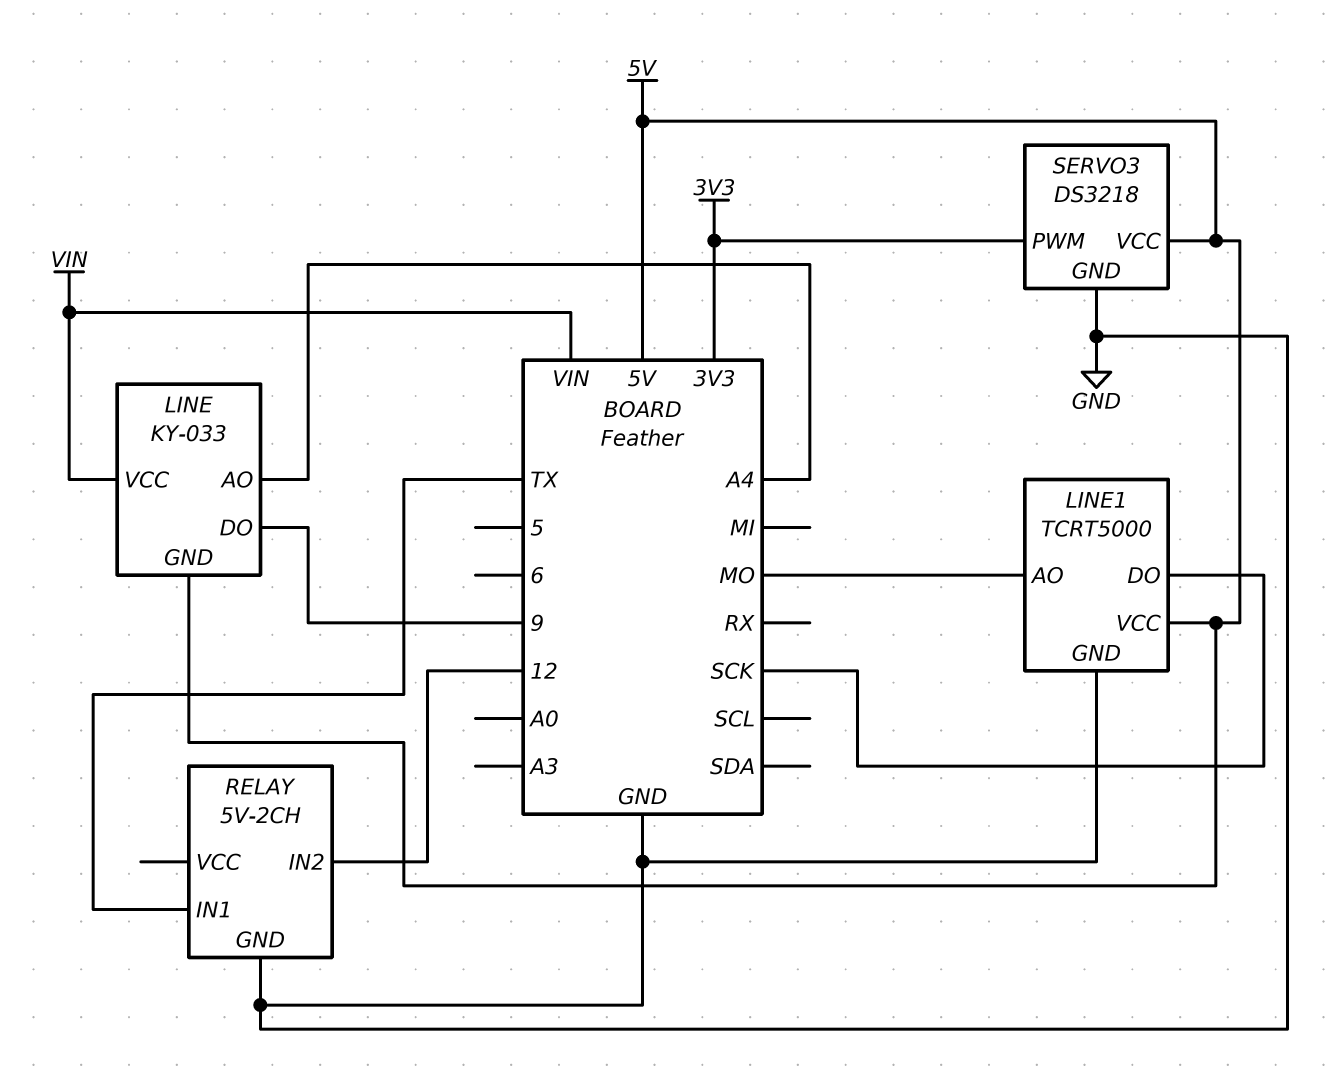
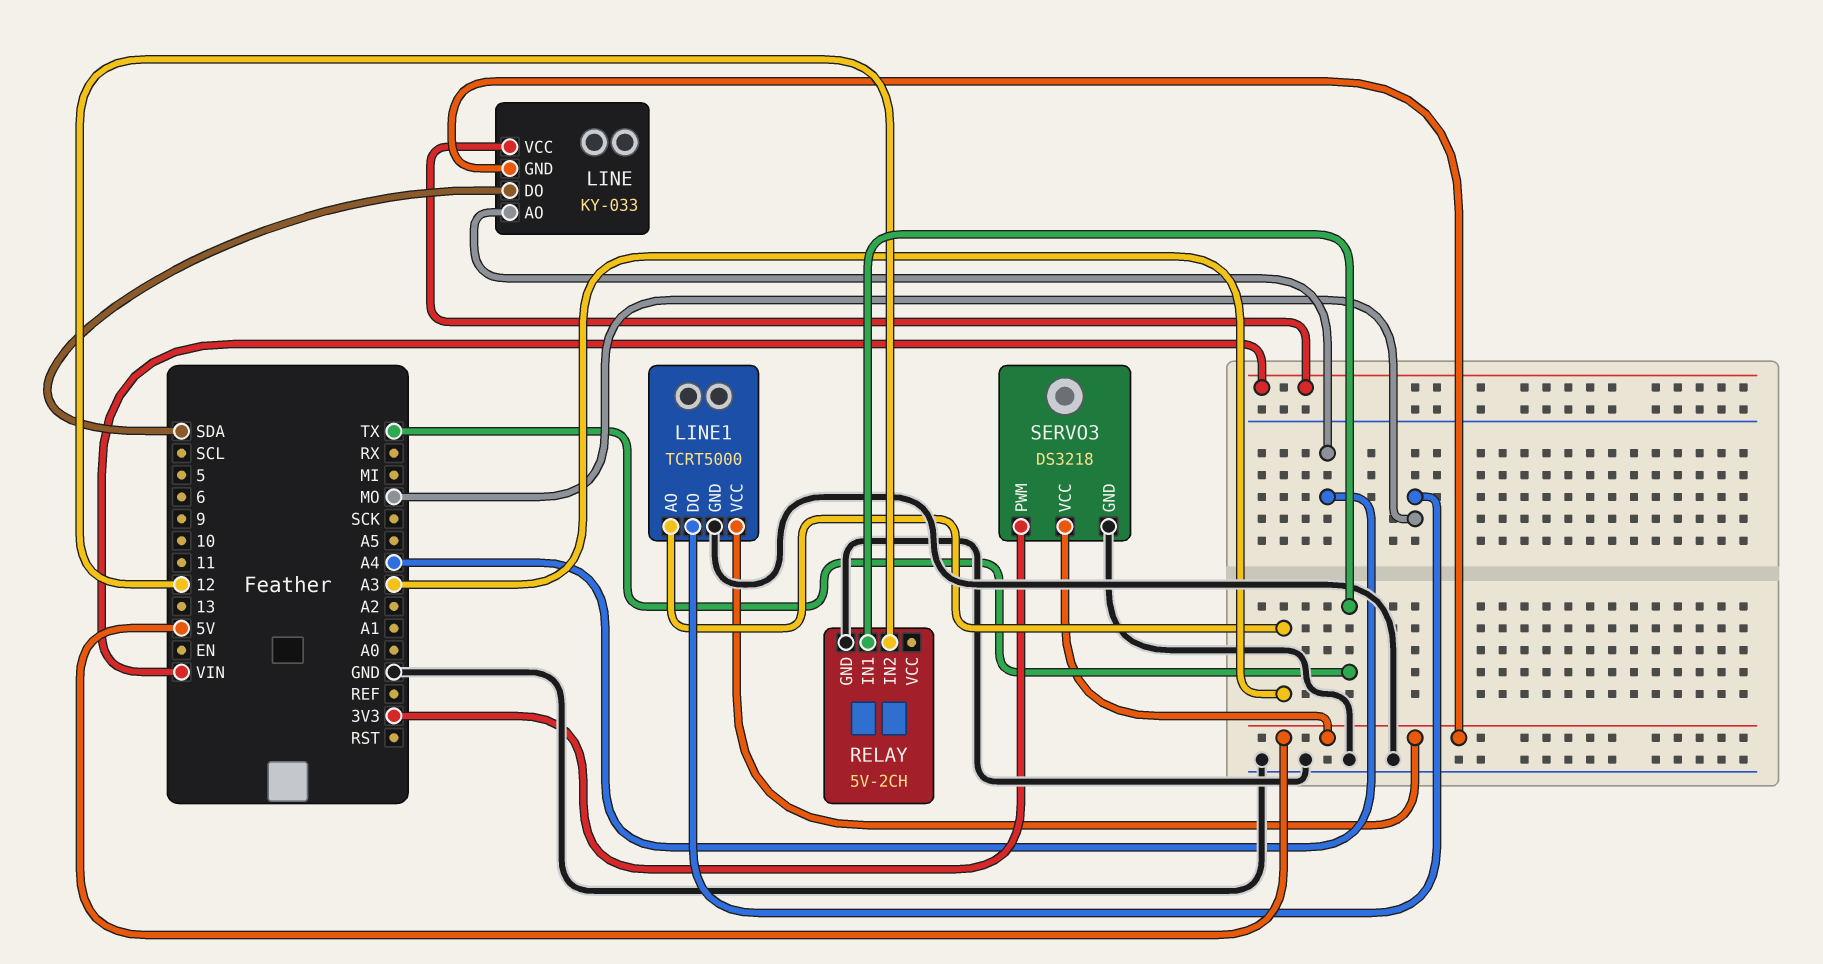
LINE pin DO: 9 -> SDA
LINE1 pin AO: MO -> A3
LINE1 pin DO: SCK -> MO

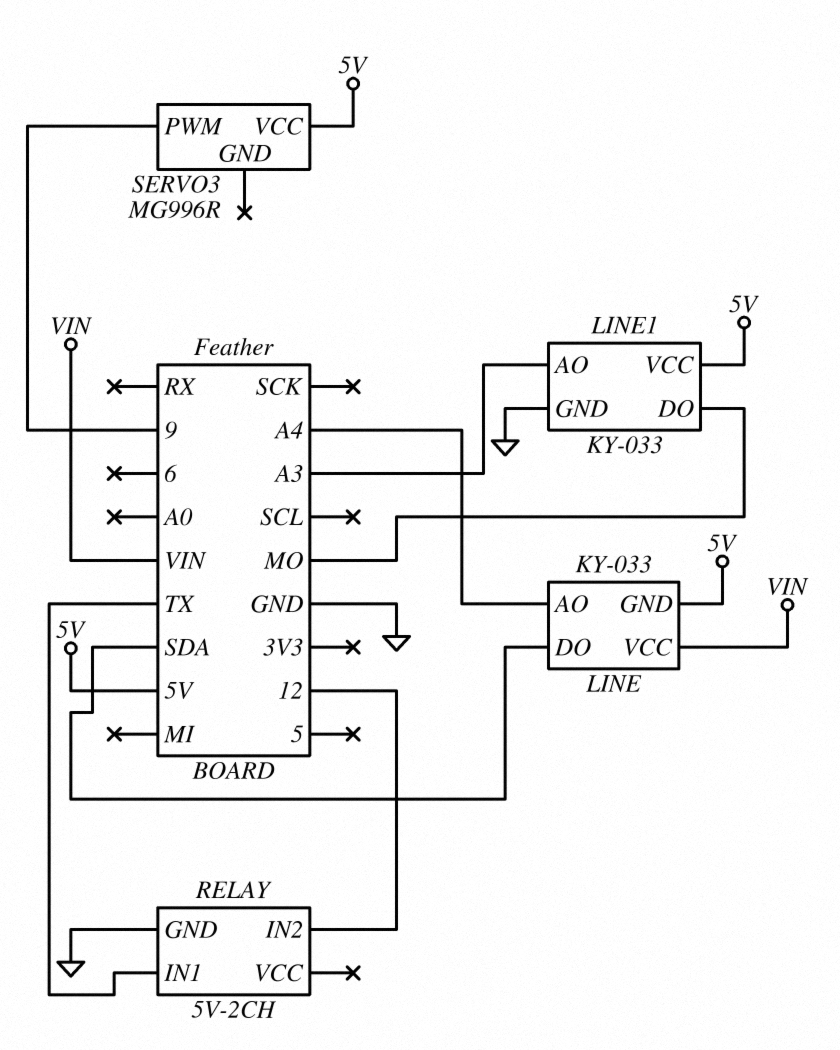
LINE1: TCRT5000 -> KY-033
SERVO3: DS3218 -> MG996R
SERVO3 pin GND: GND -> none
SERVO3 pin PWM: 3V3 -> 9

